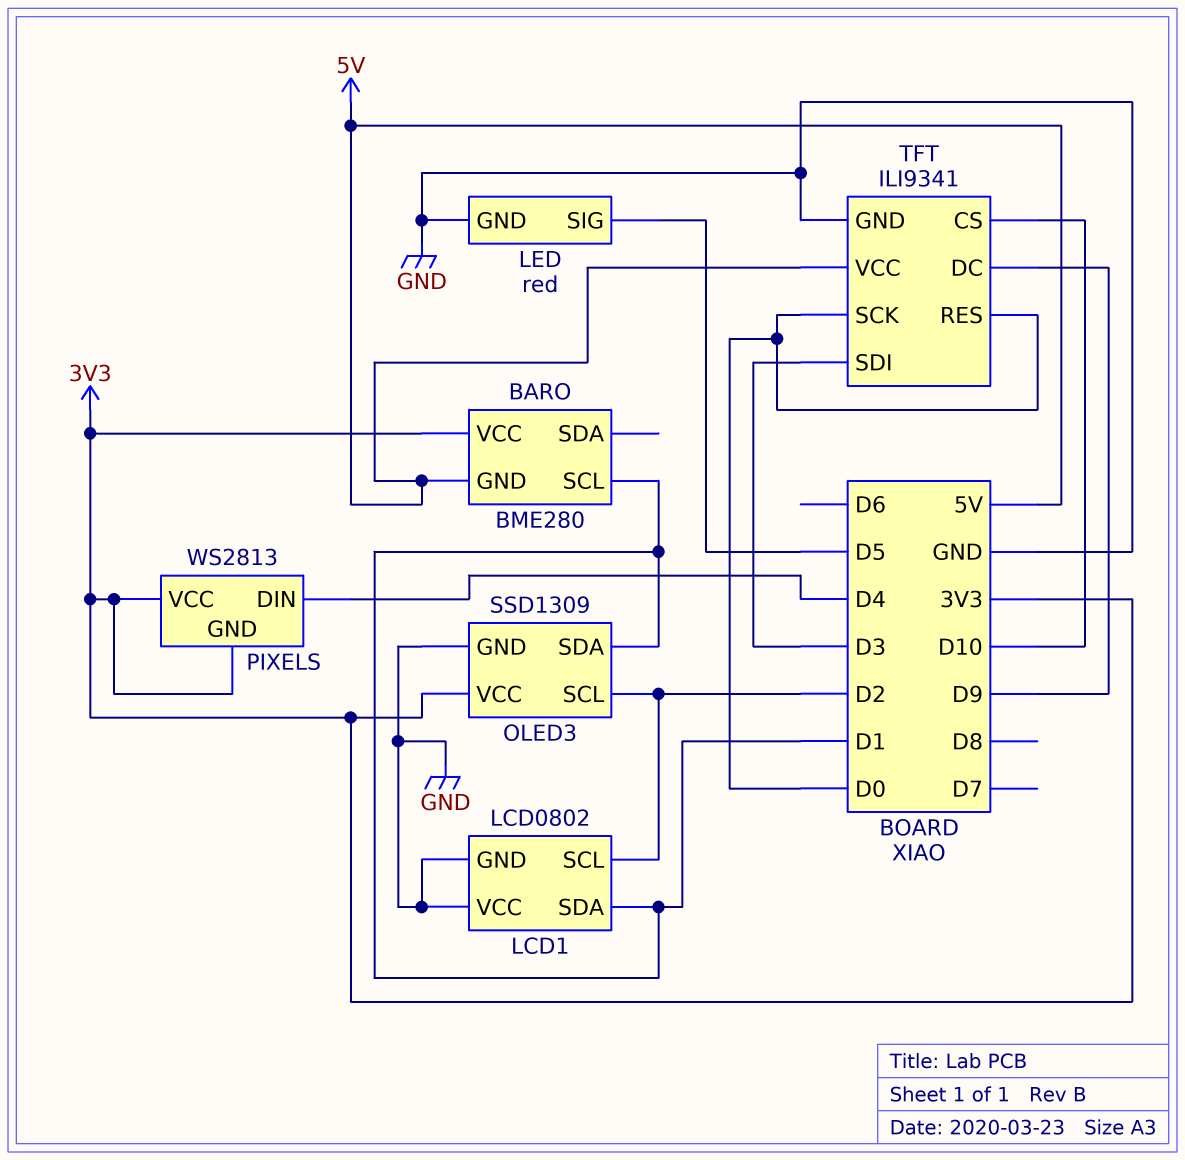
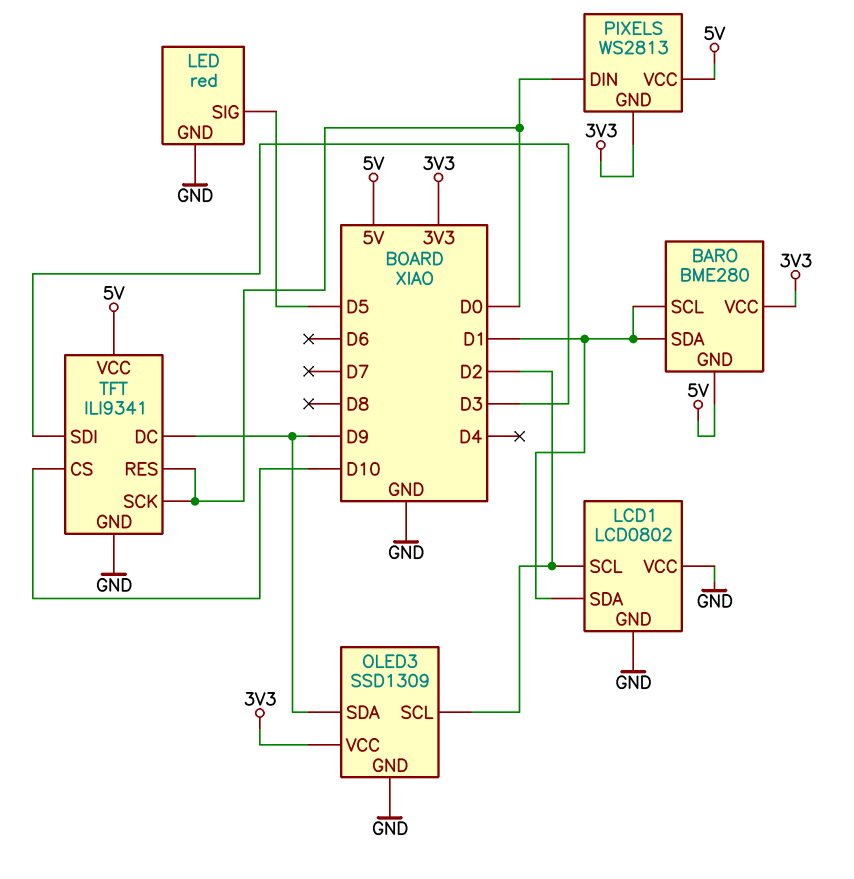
BARO pin SDA: none -> D1
OLED3 pin SDA: D1 -> D9
PIXELS pin DIN: D4 -> D0
PIXELS pin VCC: 3V3 -> 5V

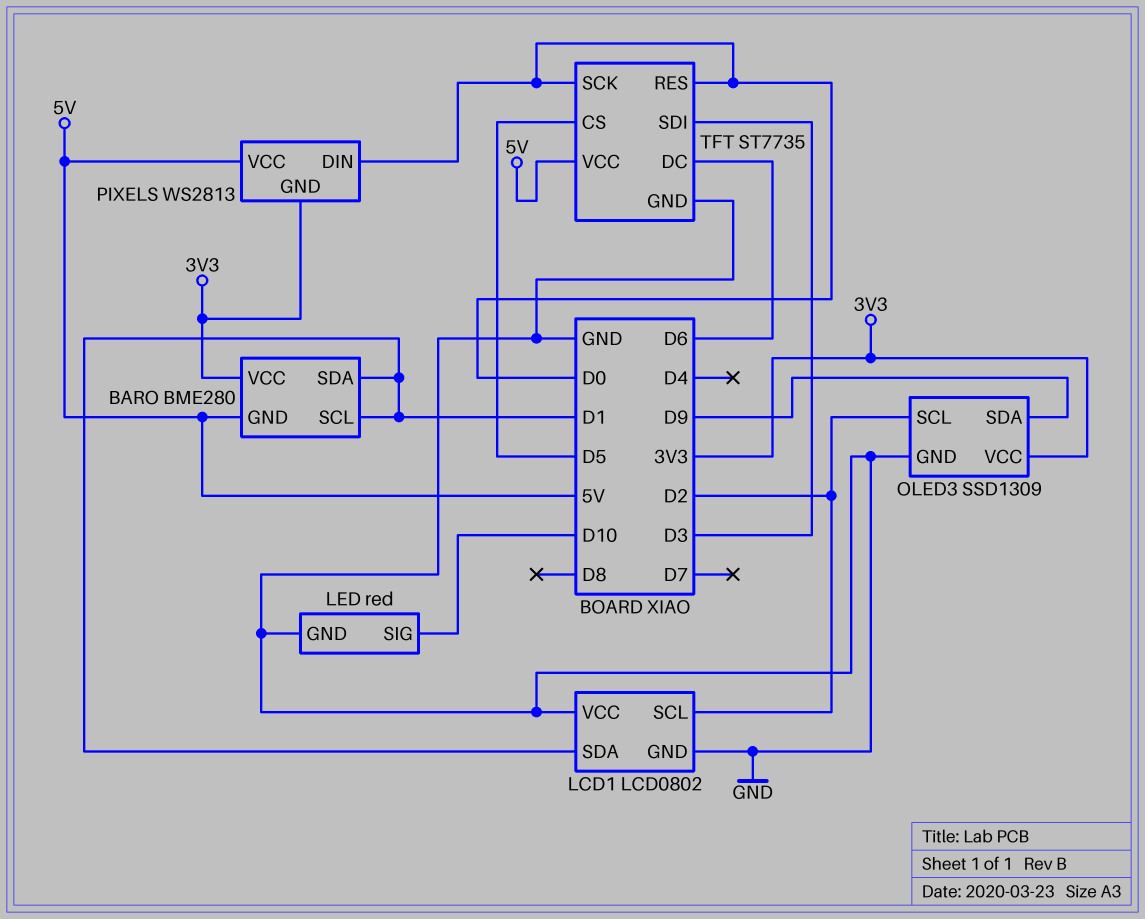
LED pin SIG: D5 -> D10
TFT: ILI9341 -> ST7735
TFT pin CS: D10 -> D5
TFT pin DC: D9 -> D6

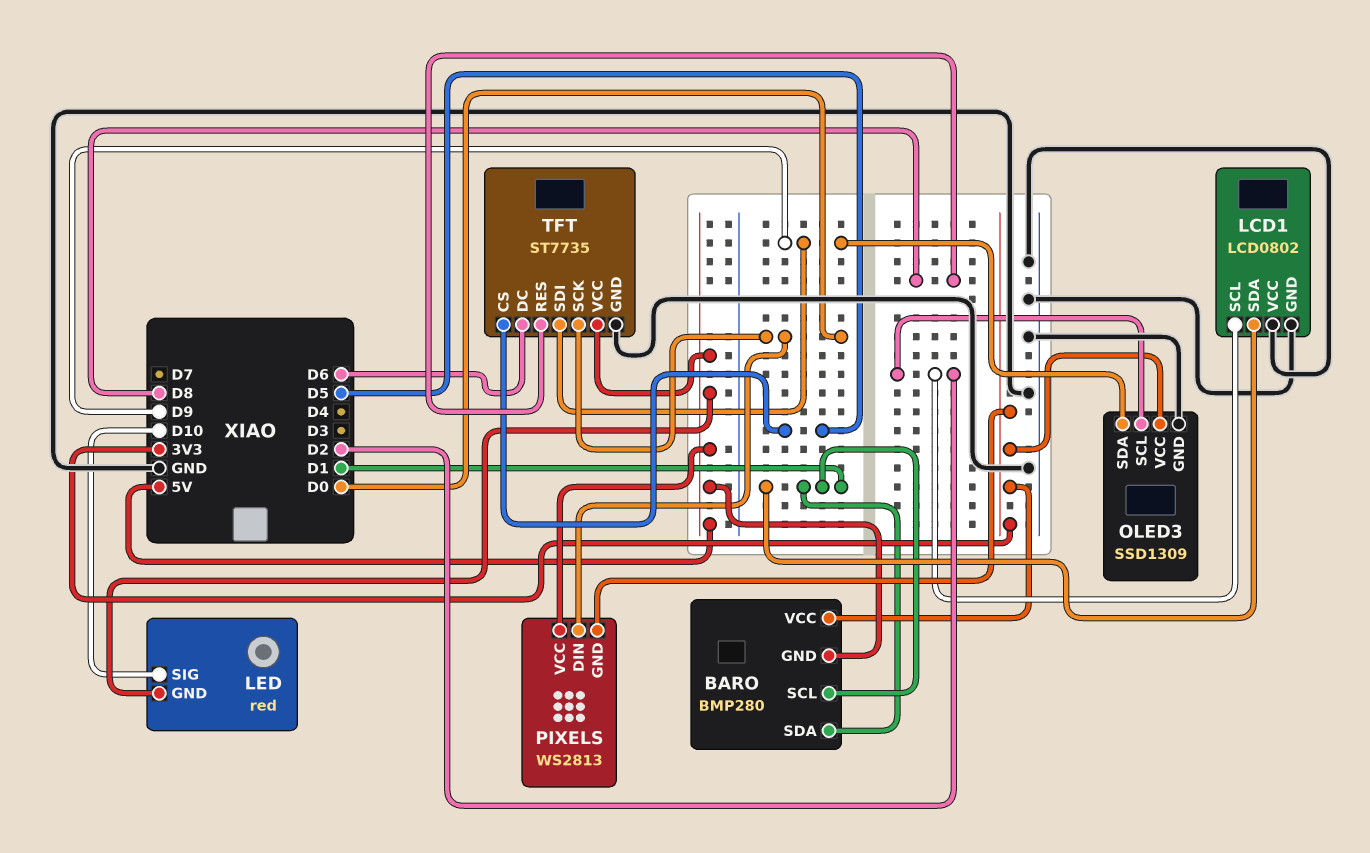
BARO: BME280 -> BMP280
LED pin GND: GND -> 5V
TFT pin RES: D0 -> D8
TFT pin SDI: D3 -> D9

